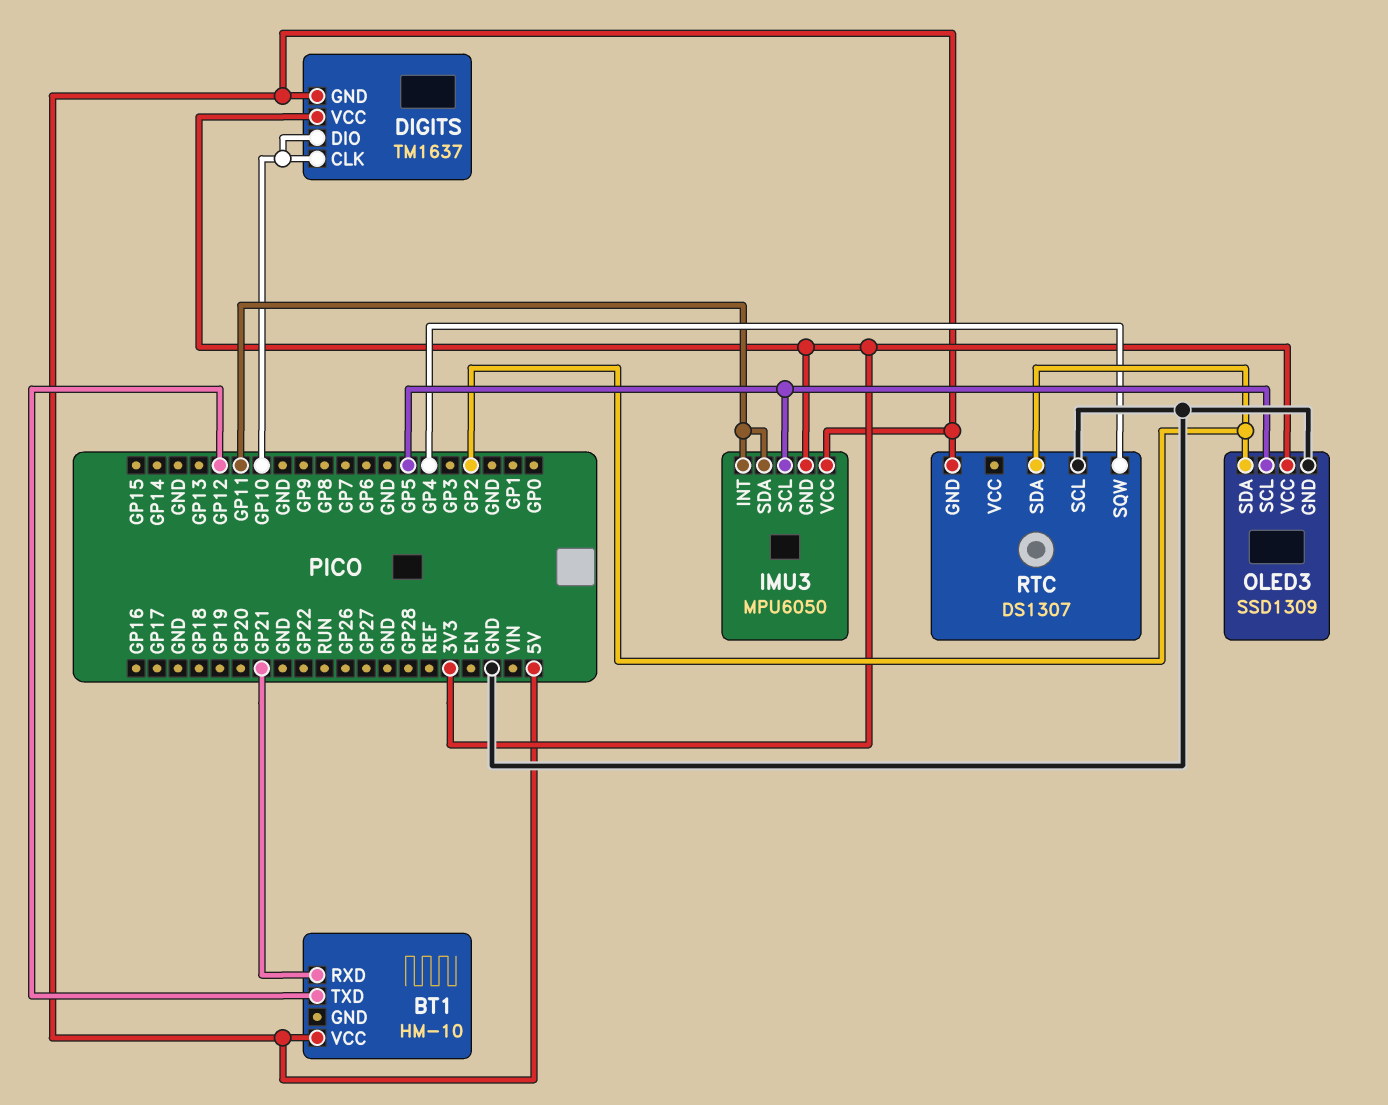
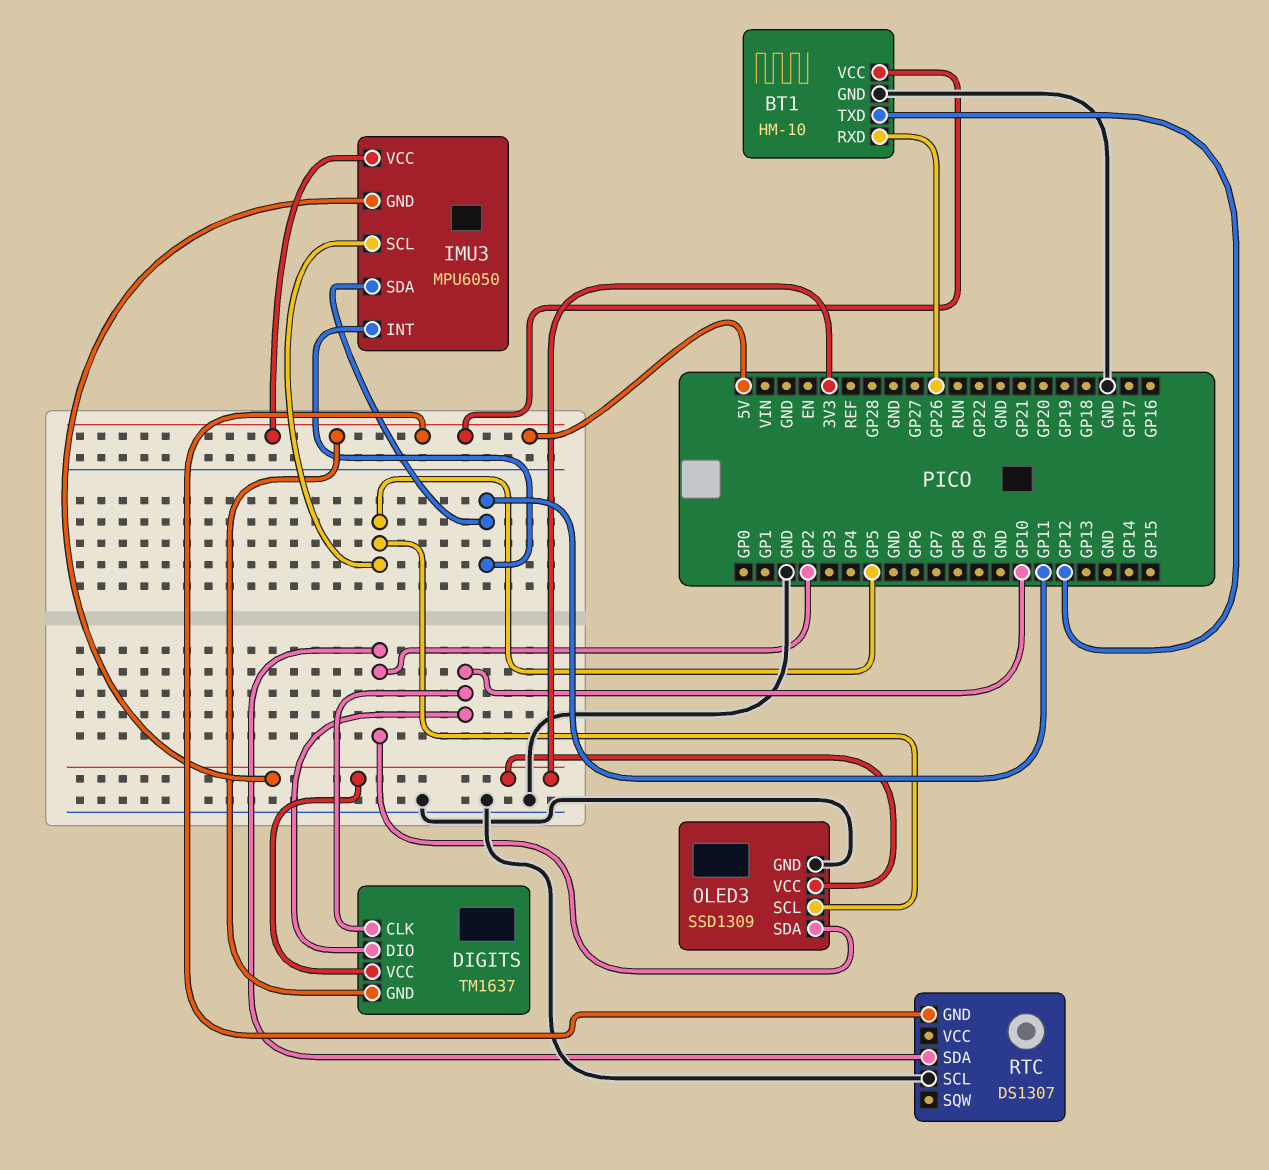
BT1 pin GND: none -> GND
BT1 pin RXD: GP21 -> GP26
RTC pin SQW: GP4 -> none

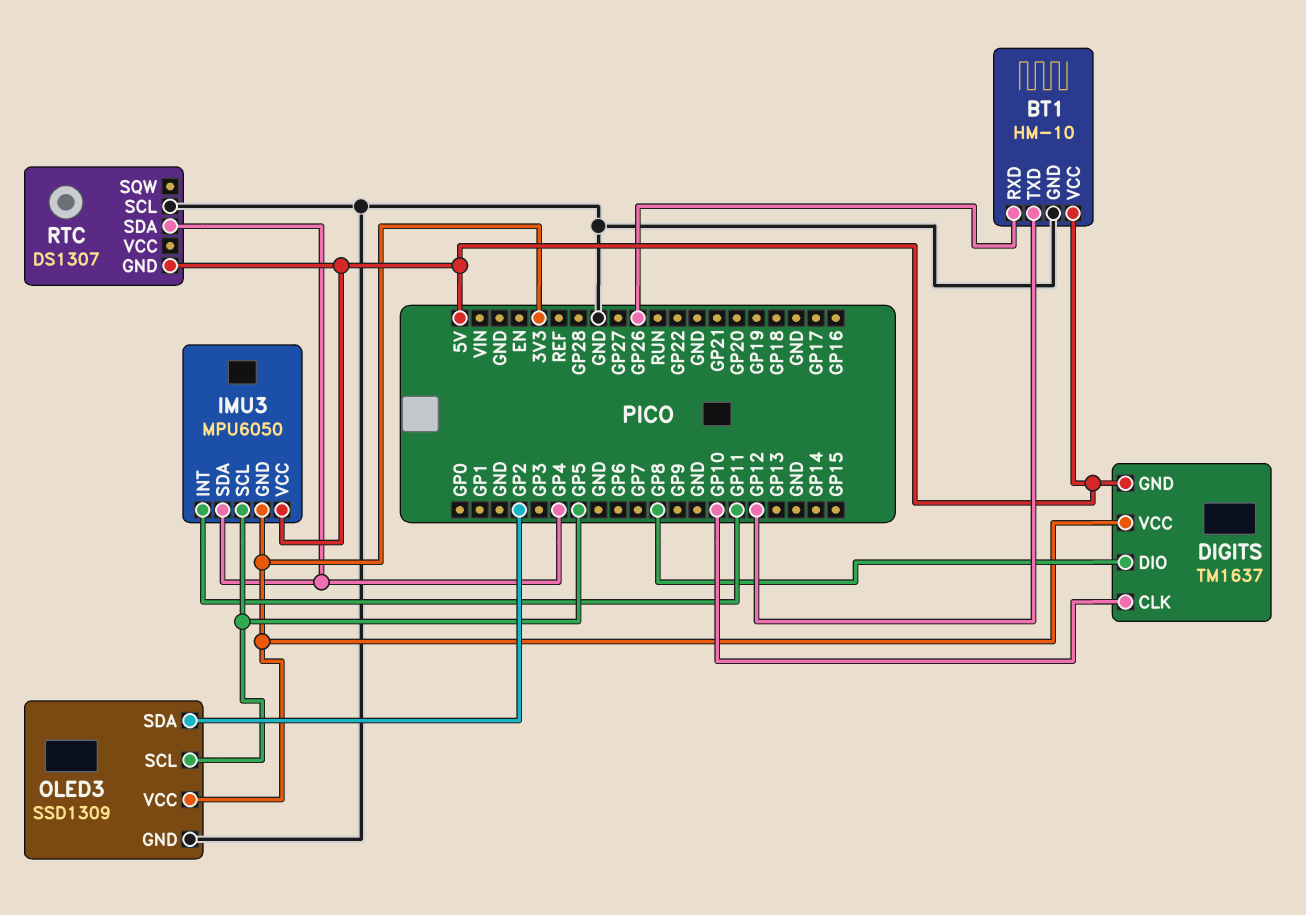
DIGITS pin DIO: GP10 -> GP8
IMU3 pin SDA: GP11 -> GP4
RTC pin SDA: GP2 -> GP4

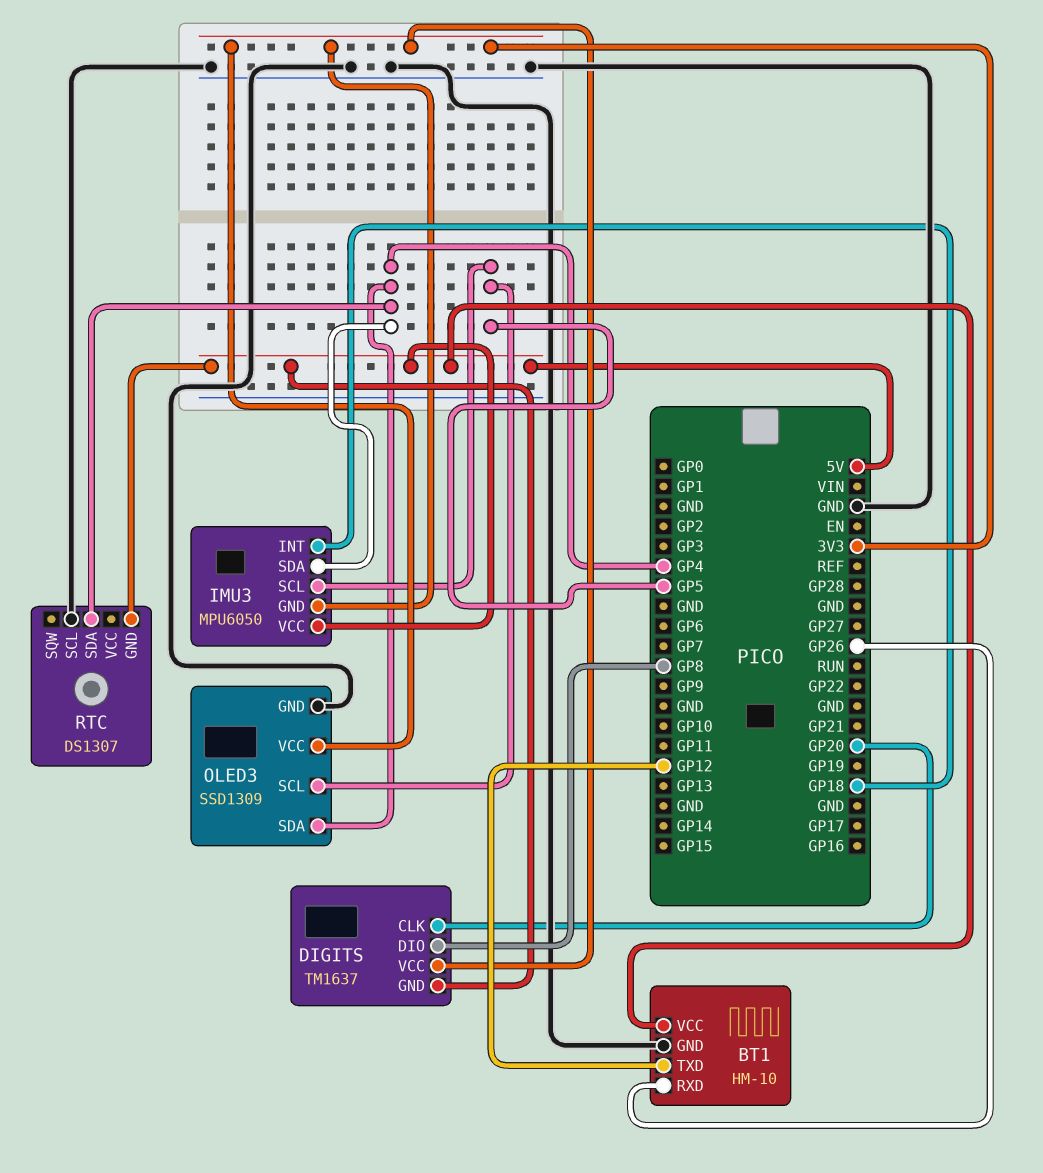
DIGITS pin CLK: GP10 -> GP20
IMU3 pin INT: GP11 -> GP18
OLED3 pin SDA: GP2 -> GP4

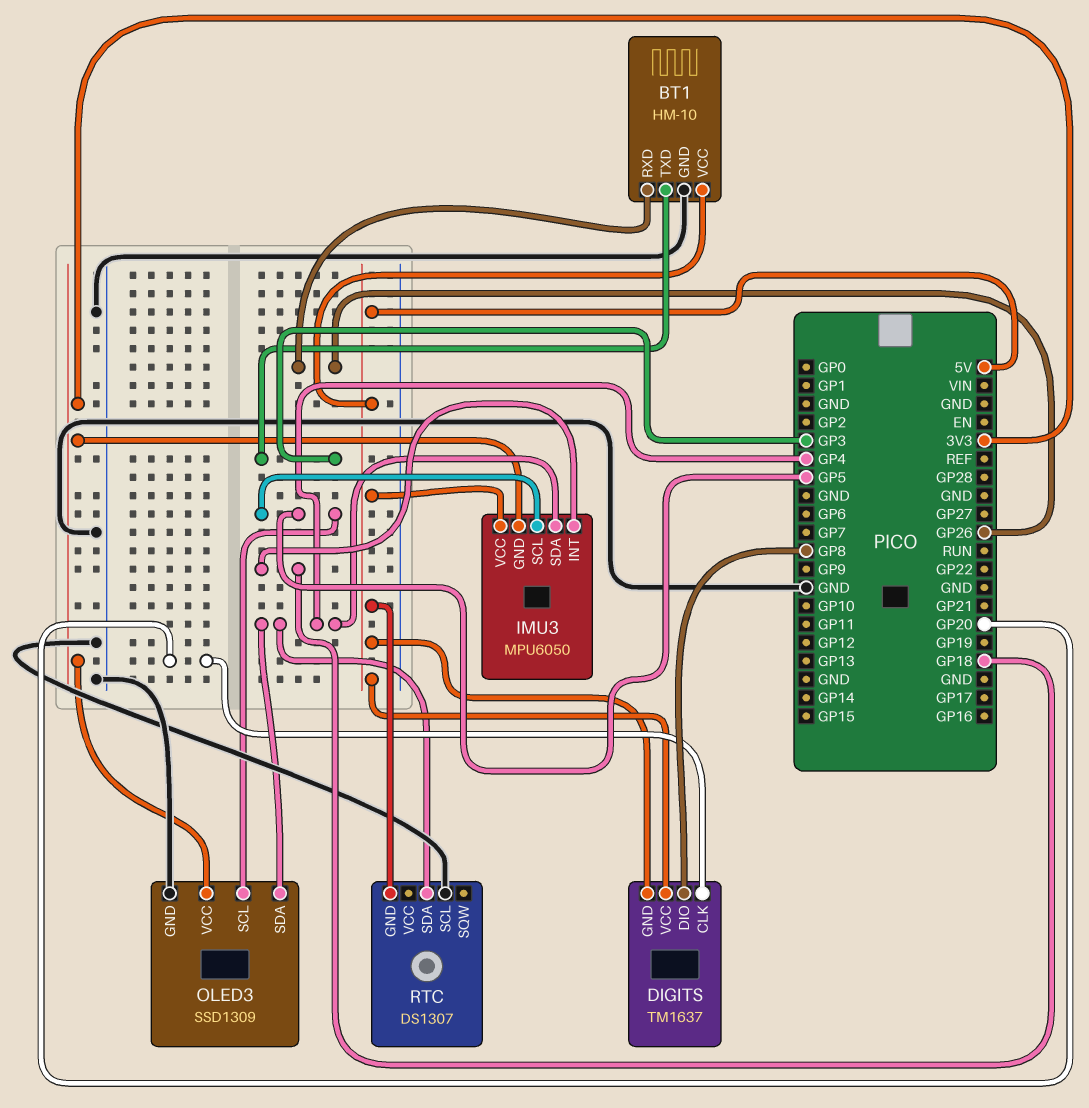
BT1 pin TXD: GP12 -> GP3
DIGITS pin VCC: 3V3 -> 5V

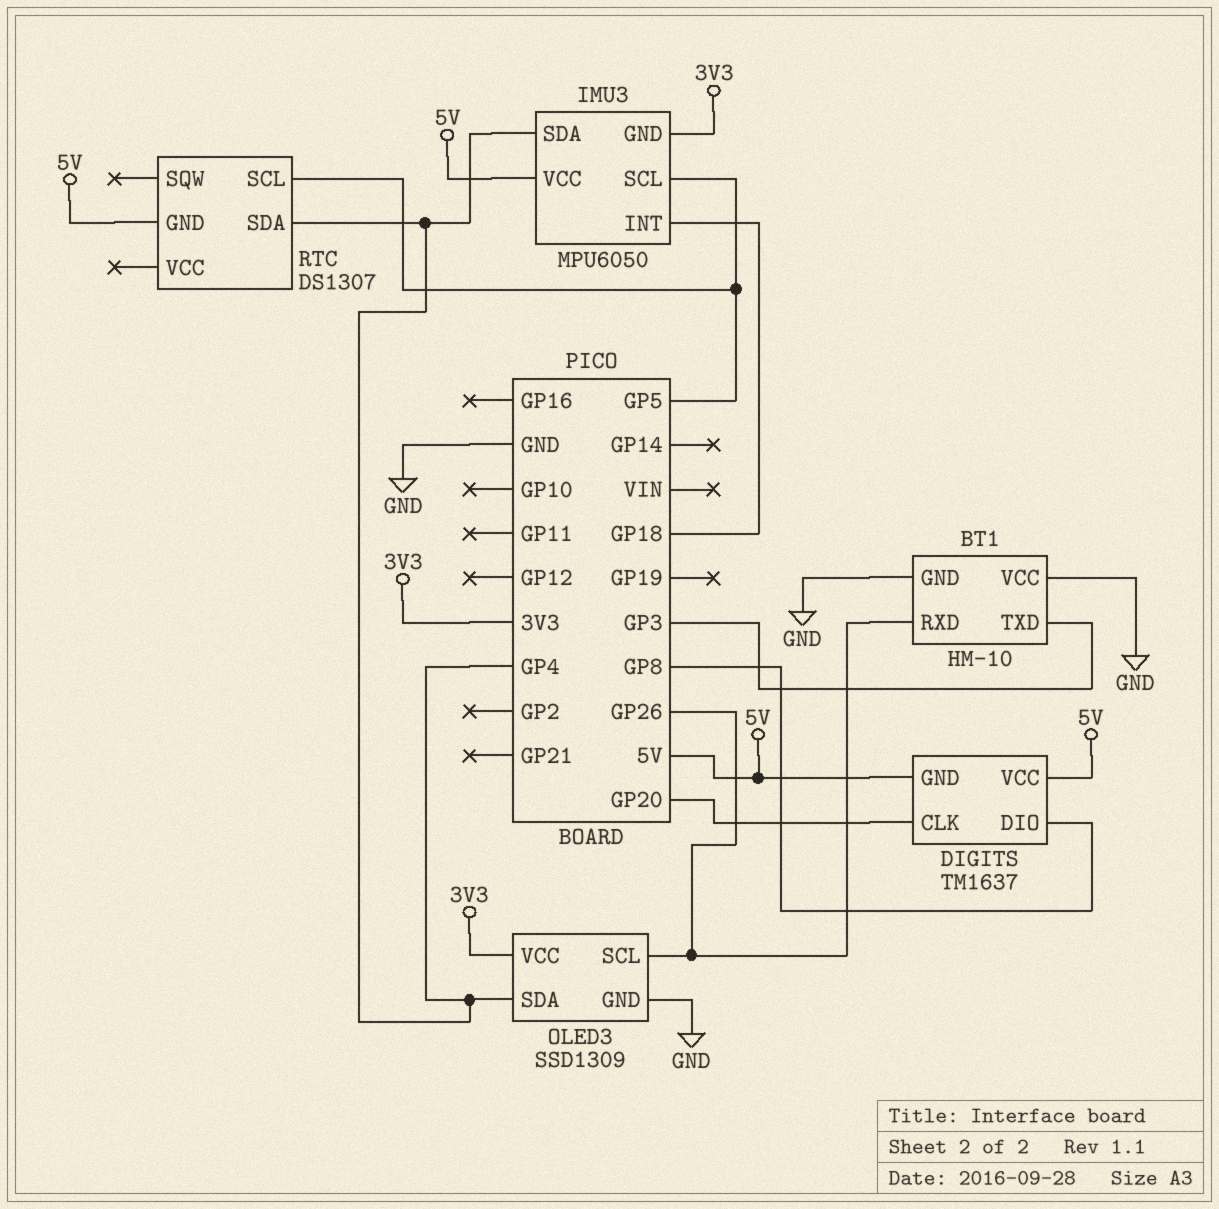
BT1 pin VCC: 5V -> GND
OLED3 pin SCL: GP5 -> GP26
RTC pin SCL: GND -> GP5

